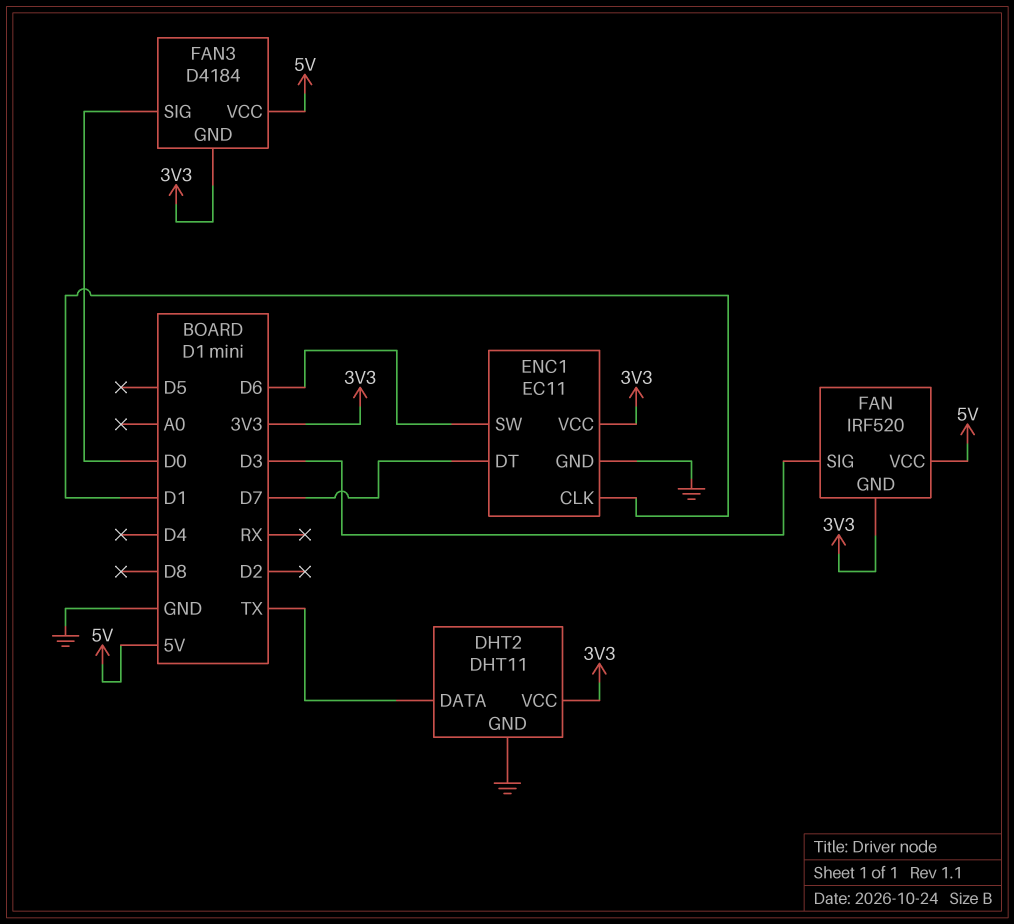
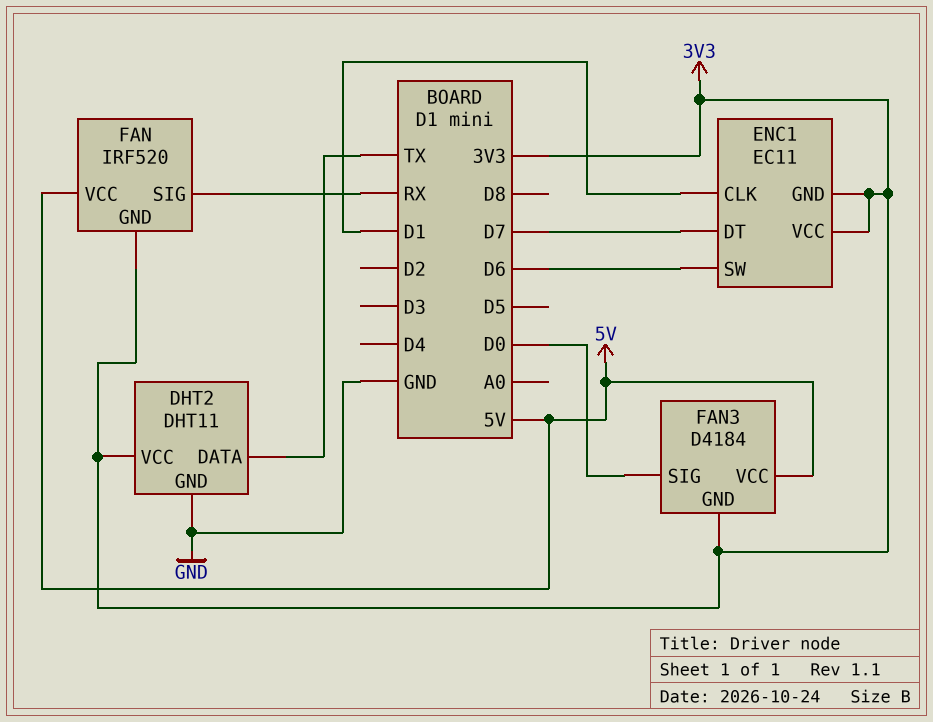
ENC1 pin GND: GND -> 3V3
FAN pin SIG: D3 -> RX

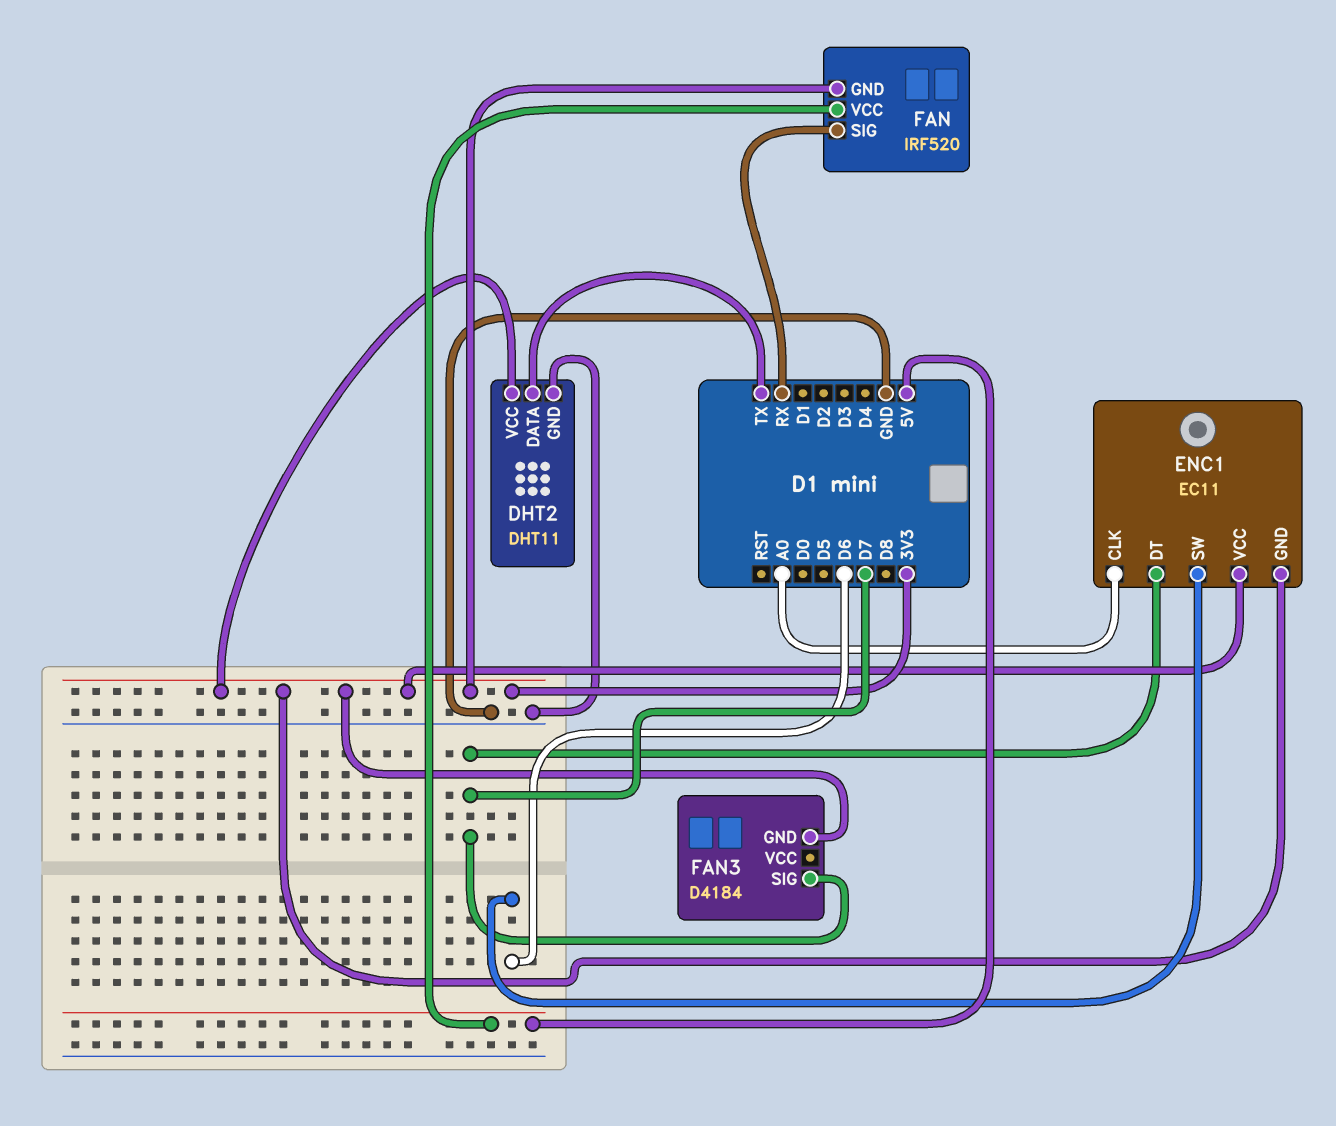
ENC1 pin CLK: D1 -> A0
FAN3 pin SIG: D0 -> D7
FAN3 pin VCC: 5V -> none

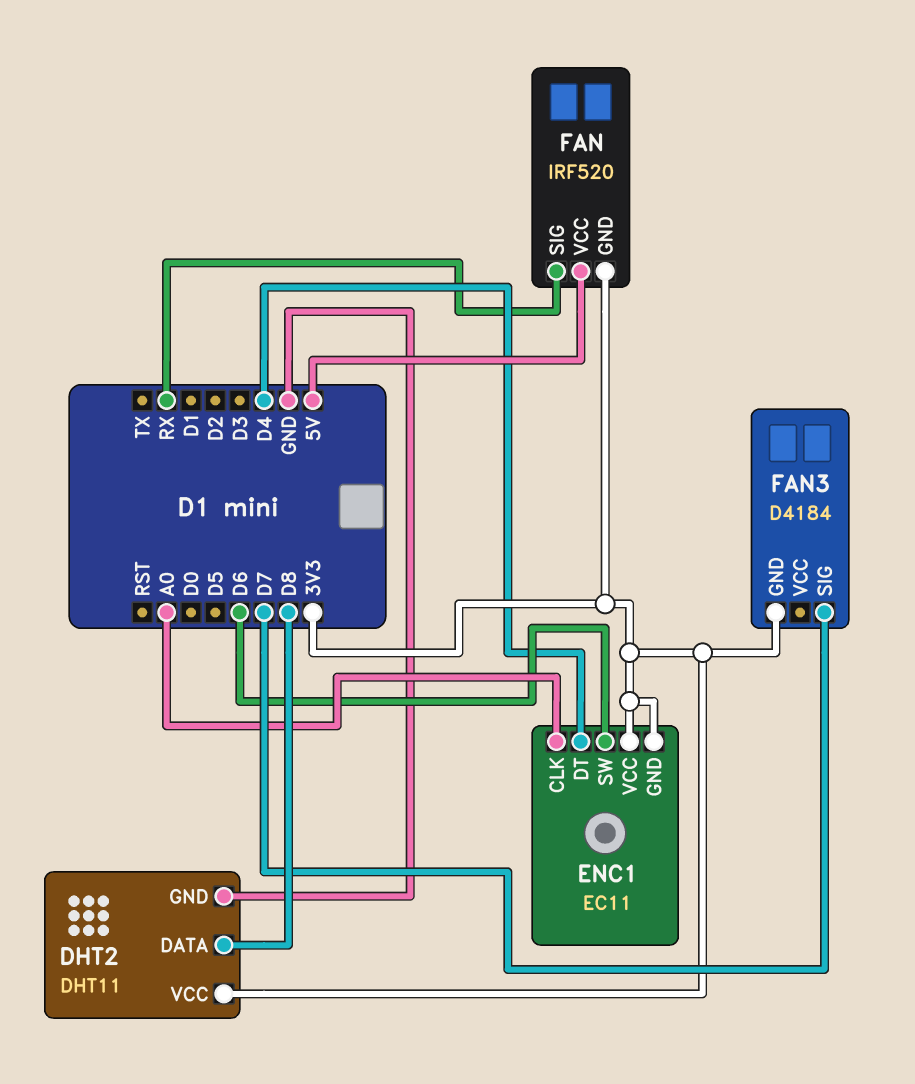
DHT2 pin DATA: TX -> D8
ENC1 pin DT: D7 -> D4

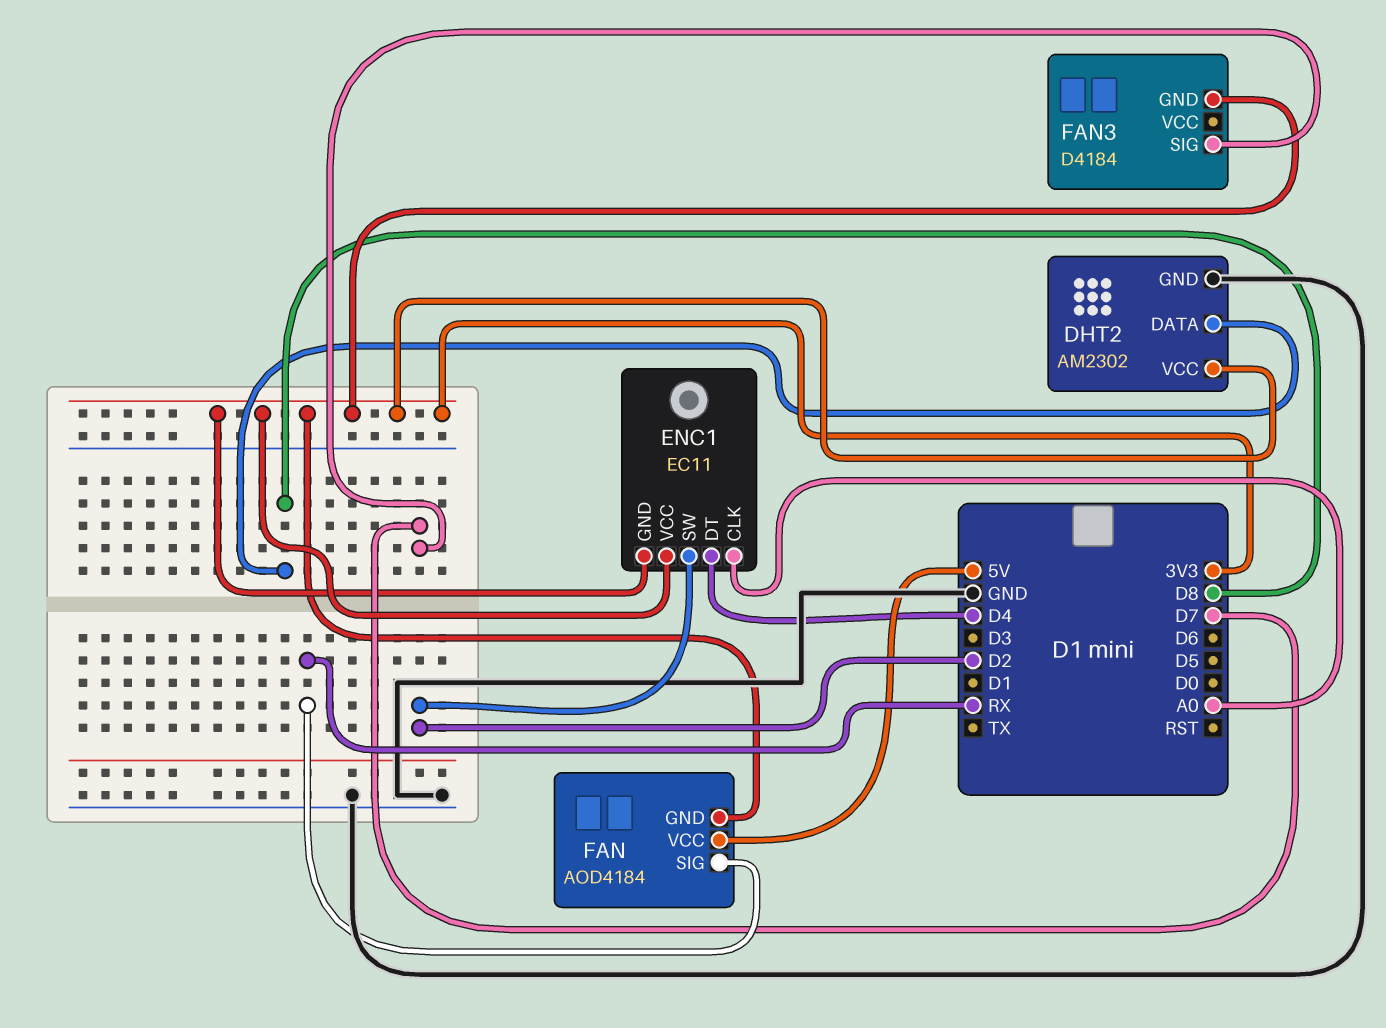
DHT2: DHT11 -> AM2302
ENC1 pin SW: D6 -> D2
FAN: IRF520 -> AOD4184

